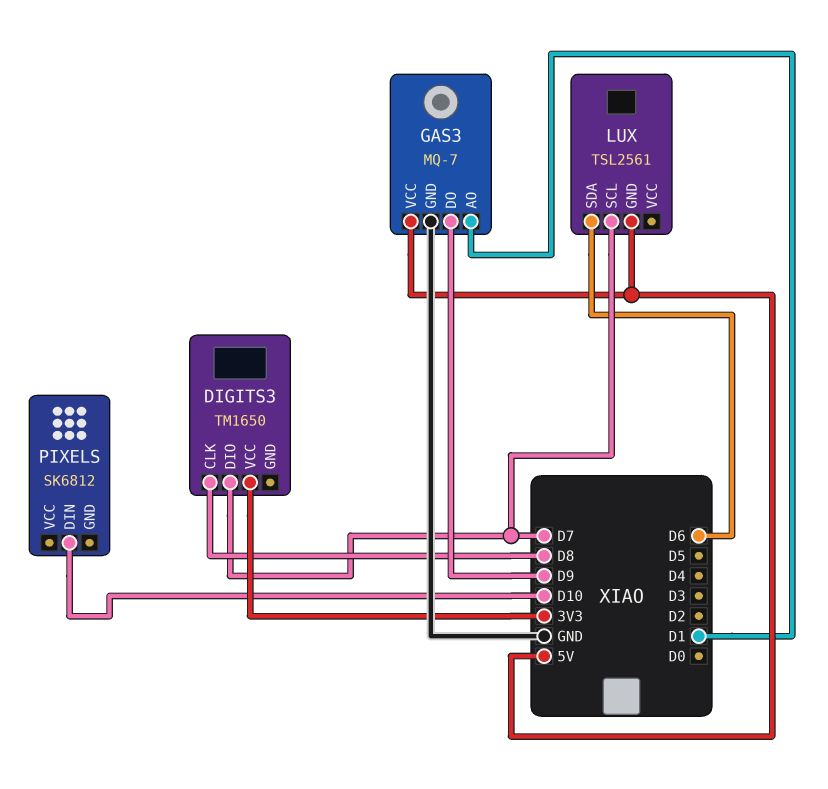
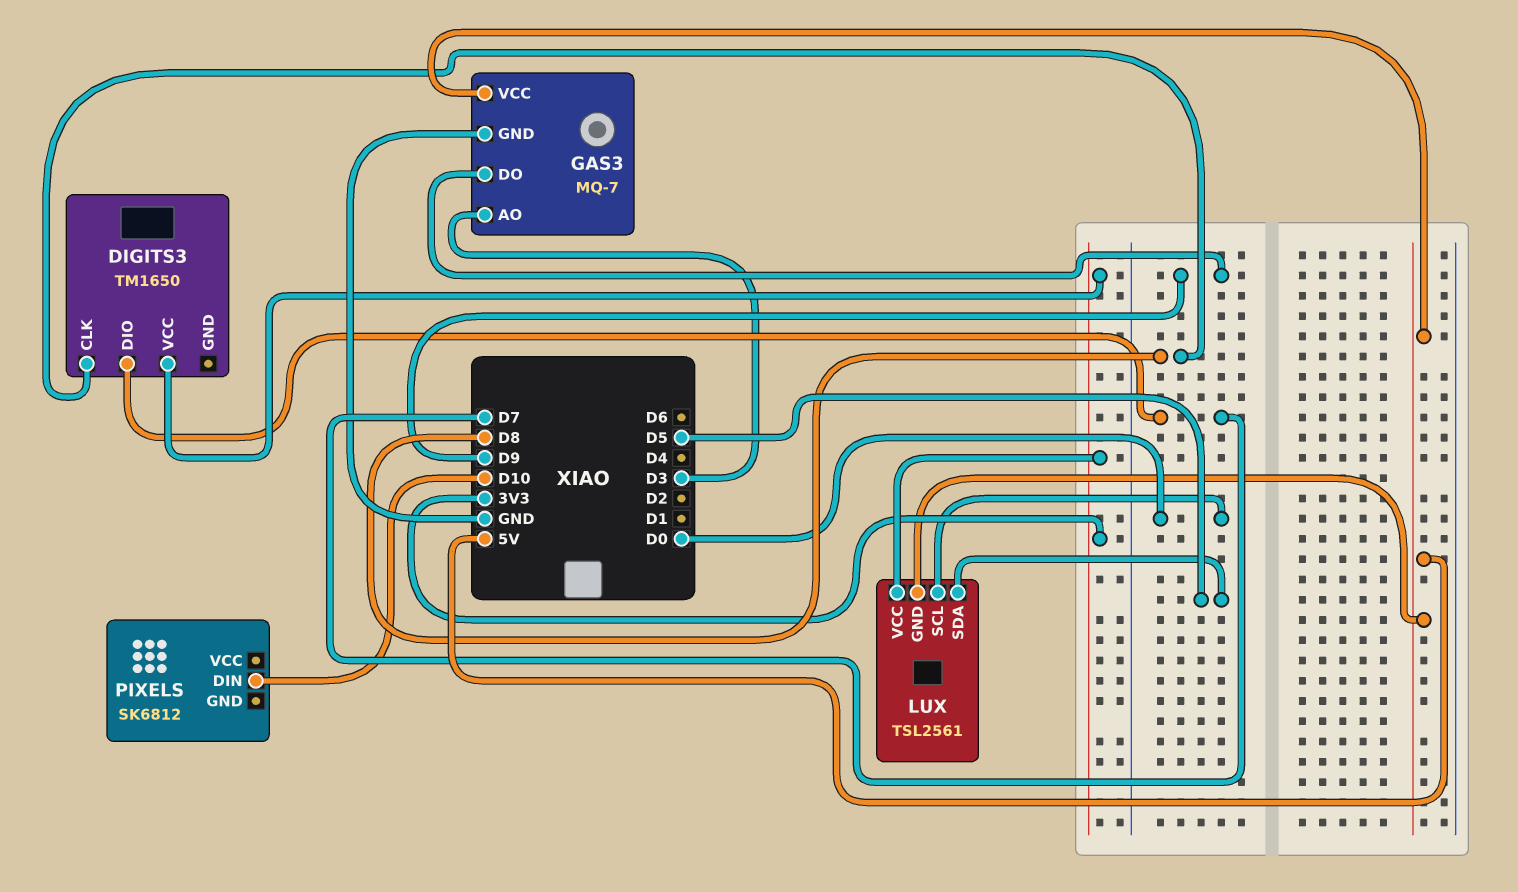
GAS3 pin AO: D1 -> D3
LUX pin SCL: D7 -> D0
LUX pin SDA: D6 -> D5
LUX pin VCC: none -> 3V3

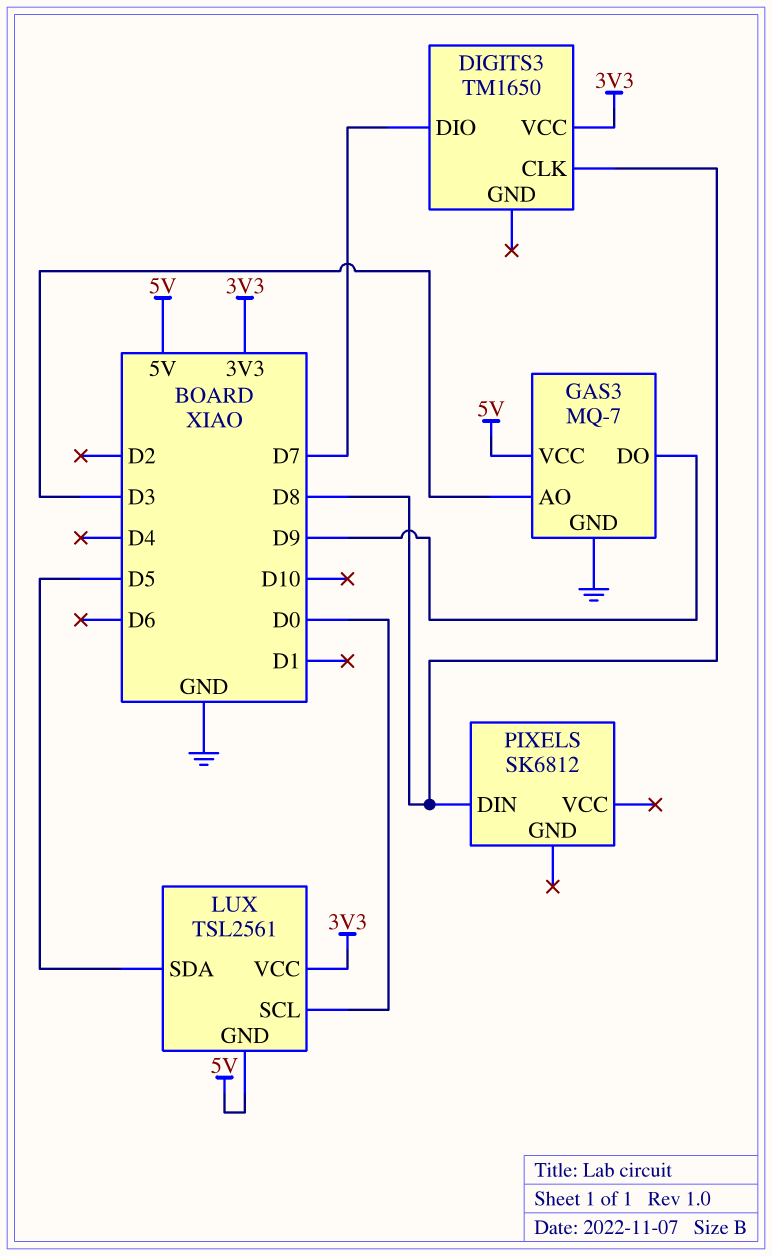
PIXELS pin DIN: D10 -> D8

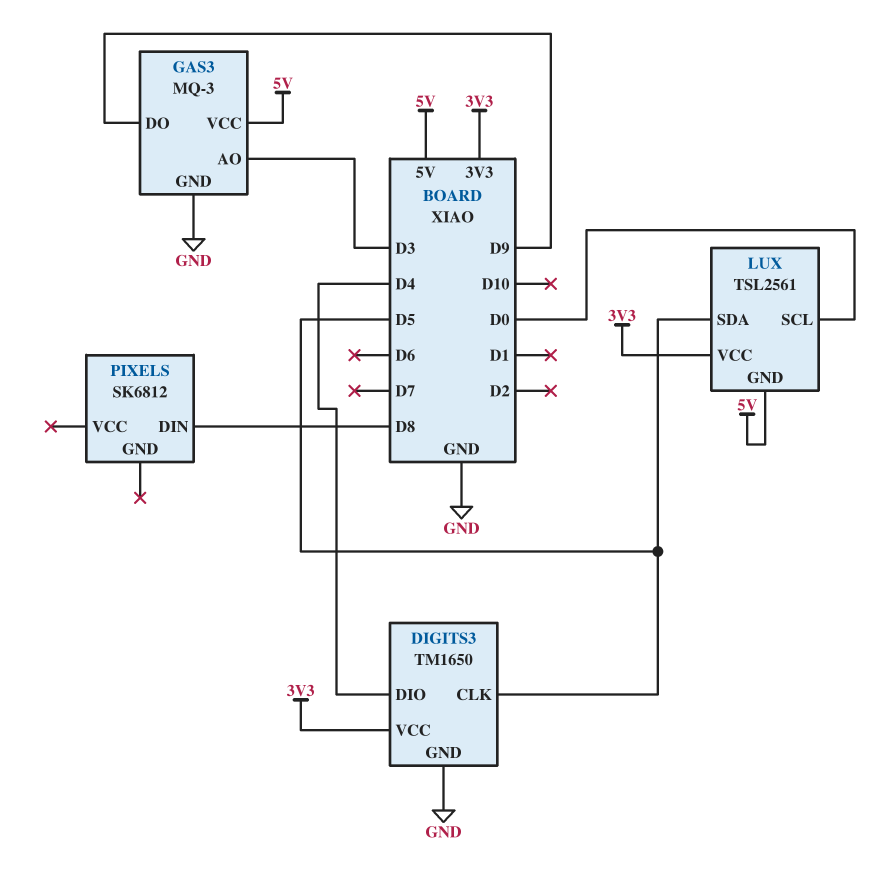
DIGITS3 pin CLK: D8 -> D5
DIGITS3 pin DIO: D7 -> D4
DIGITS3 pin GND: none -> GND
GAS3: MQ-7 -> MQ-3

